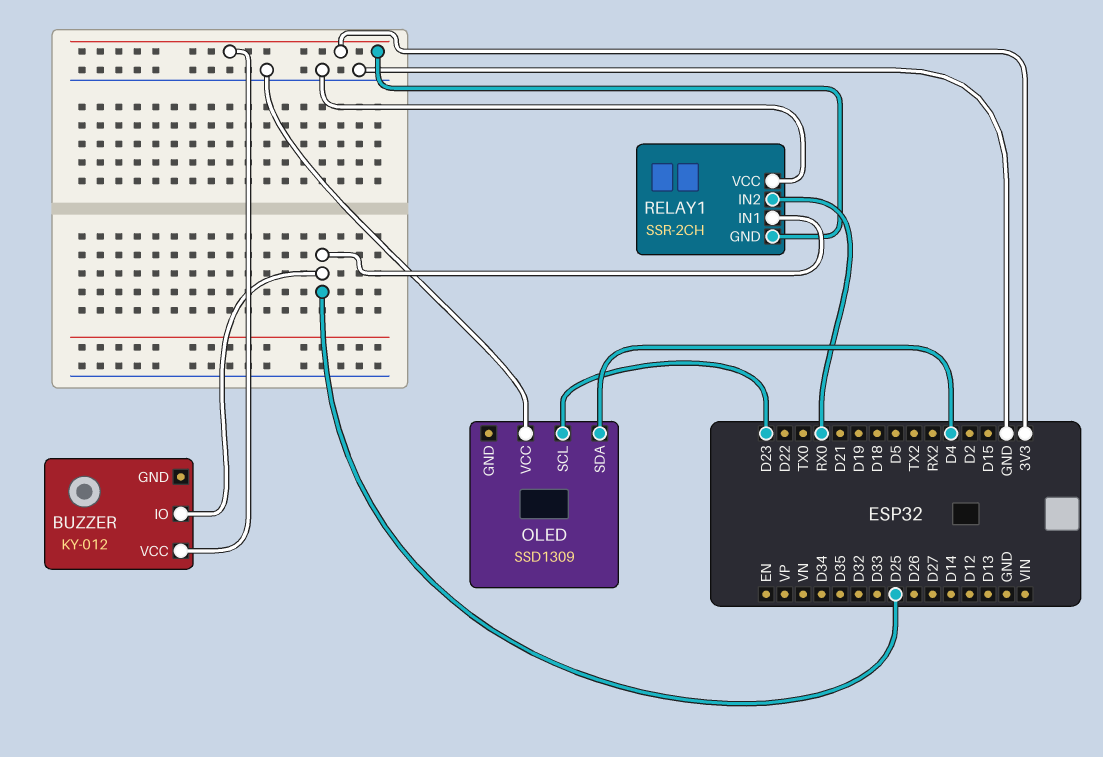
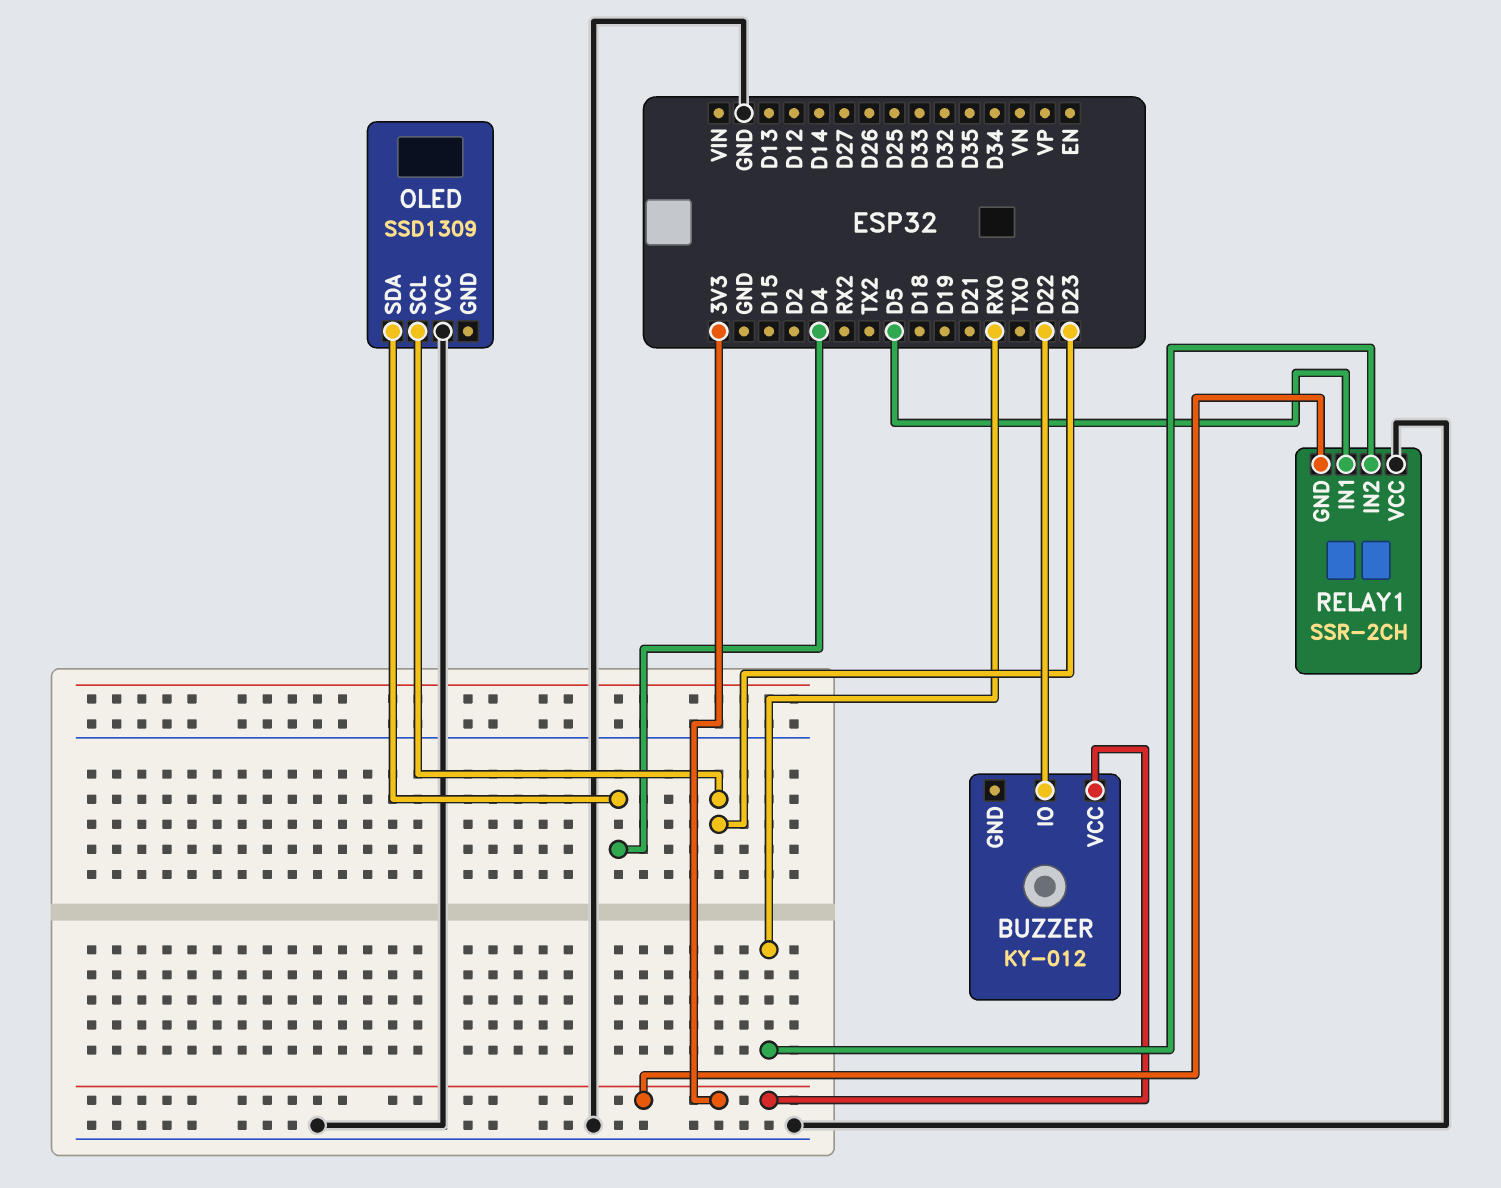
BUZZER pin IO: D25 -> D22
RELAY1 pin IN1: D25 -> D5

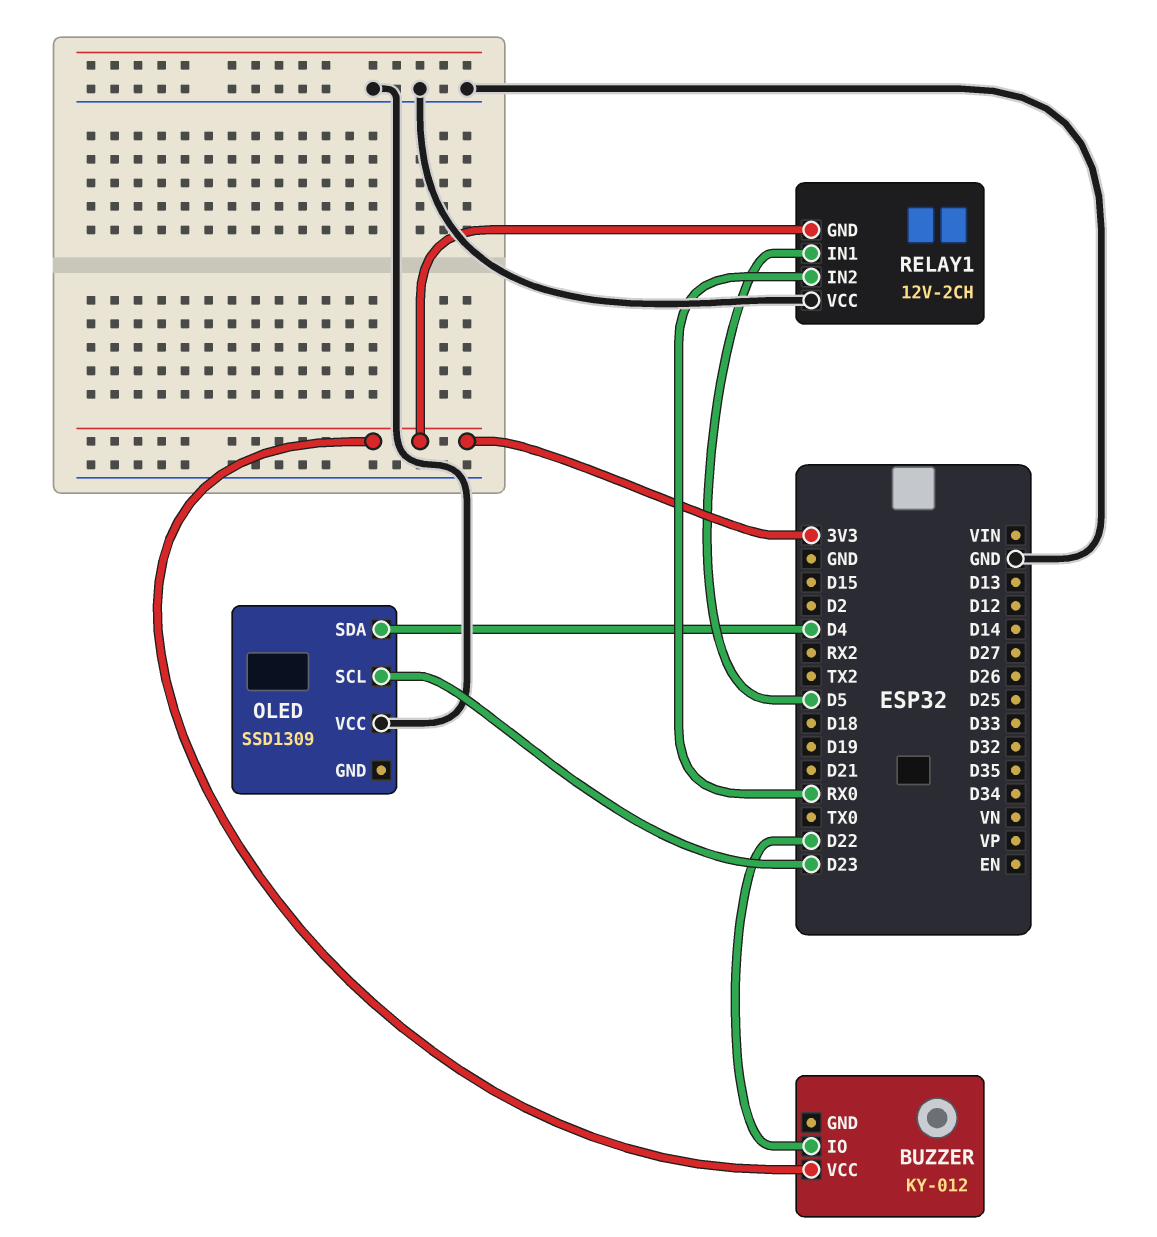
RELAY1: SSR-2CH -> 12V-2CH

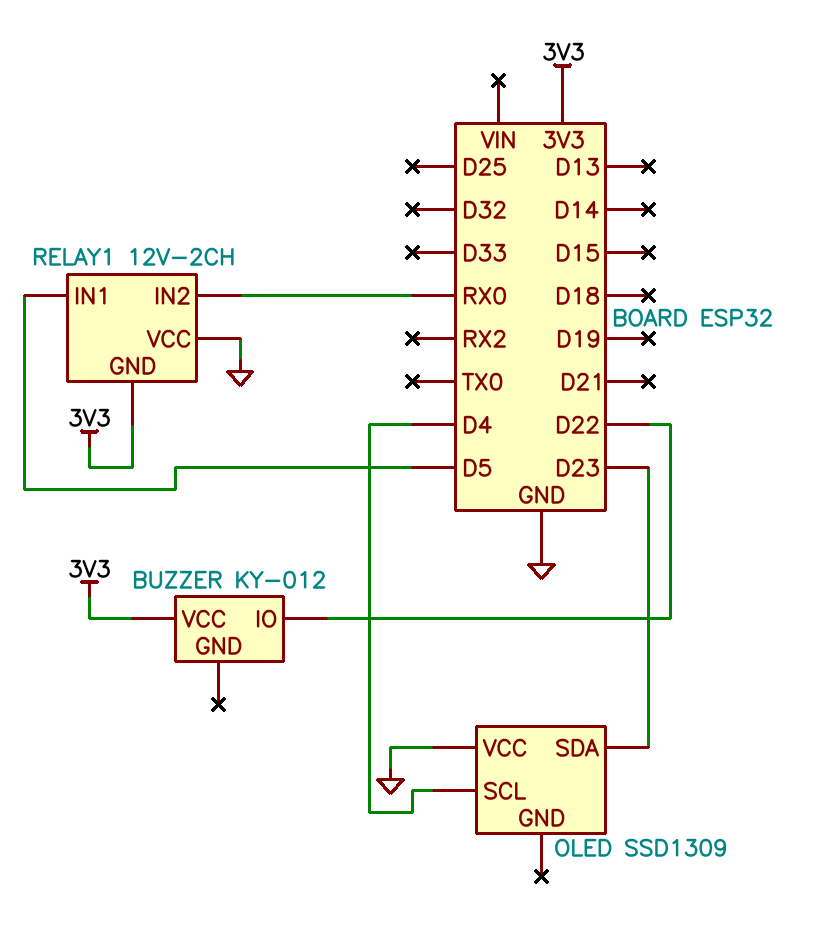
OLED pin SCL: D23 -> D4
OLED pin SDA: D4 -> D23

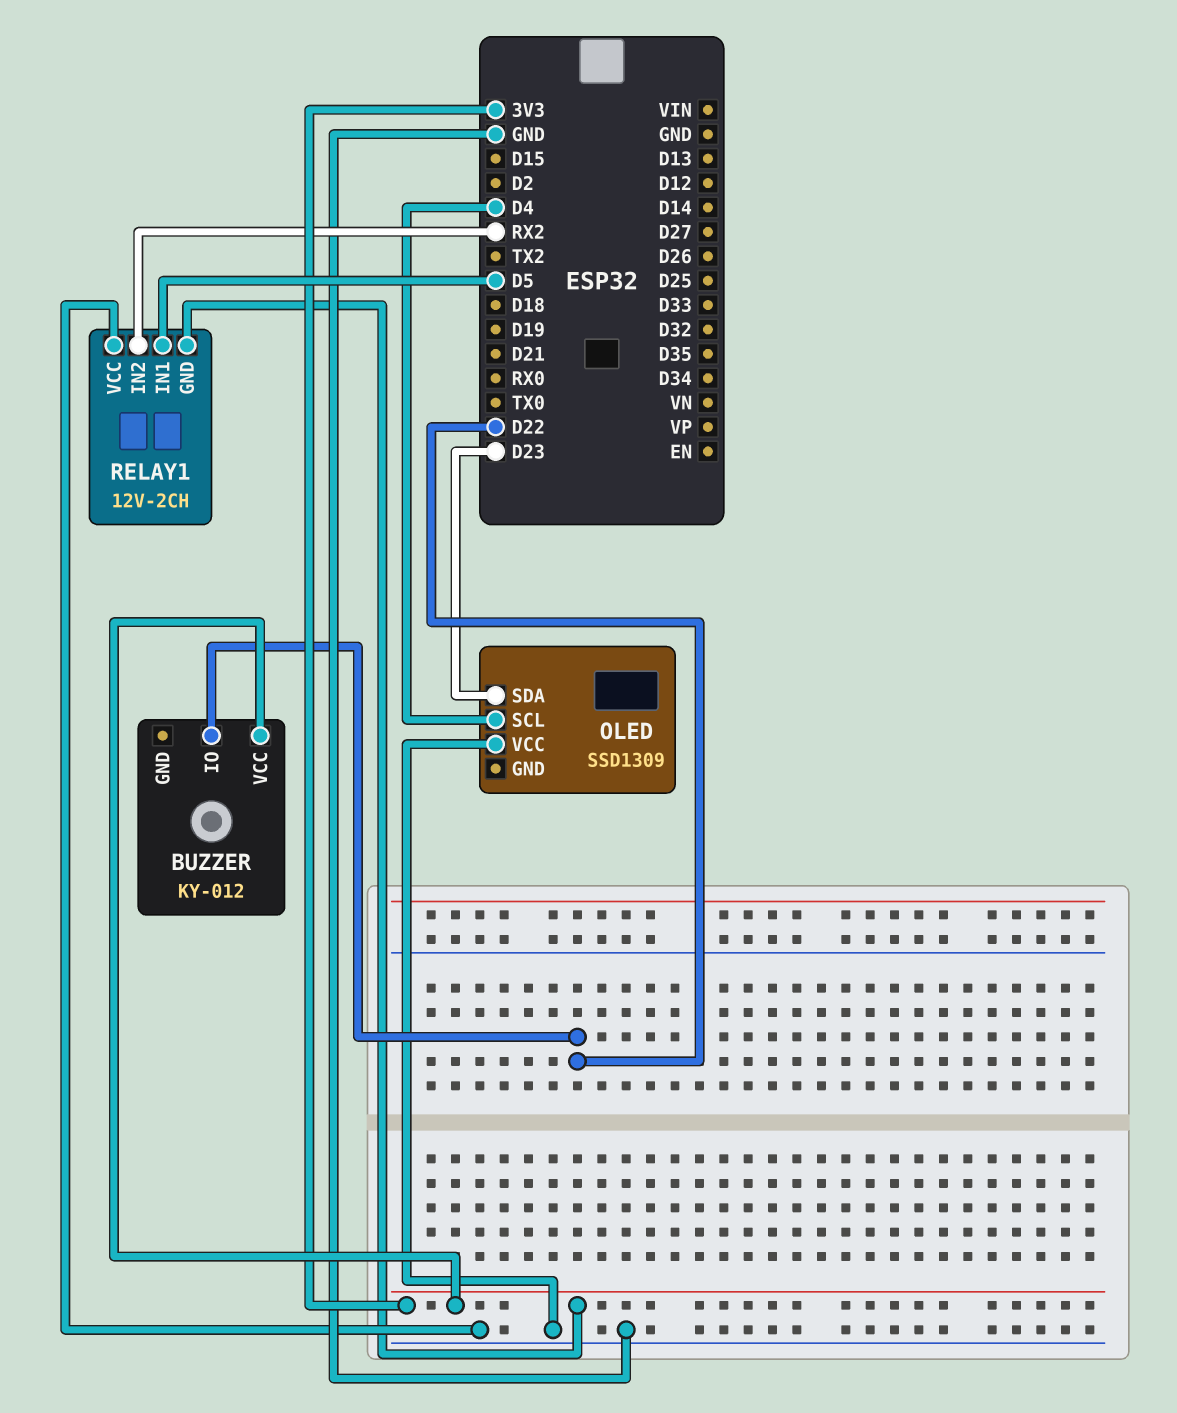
RELAY1 pin IN2: RX0 -> RX2

